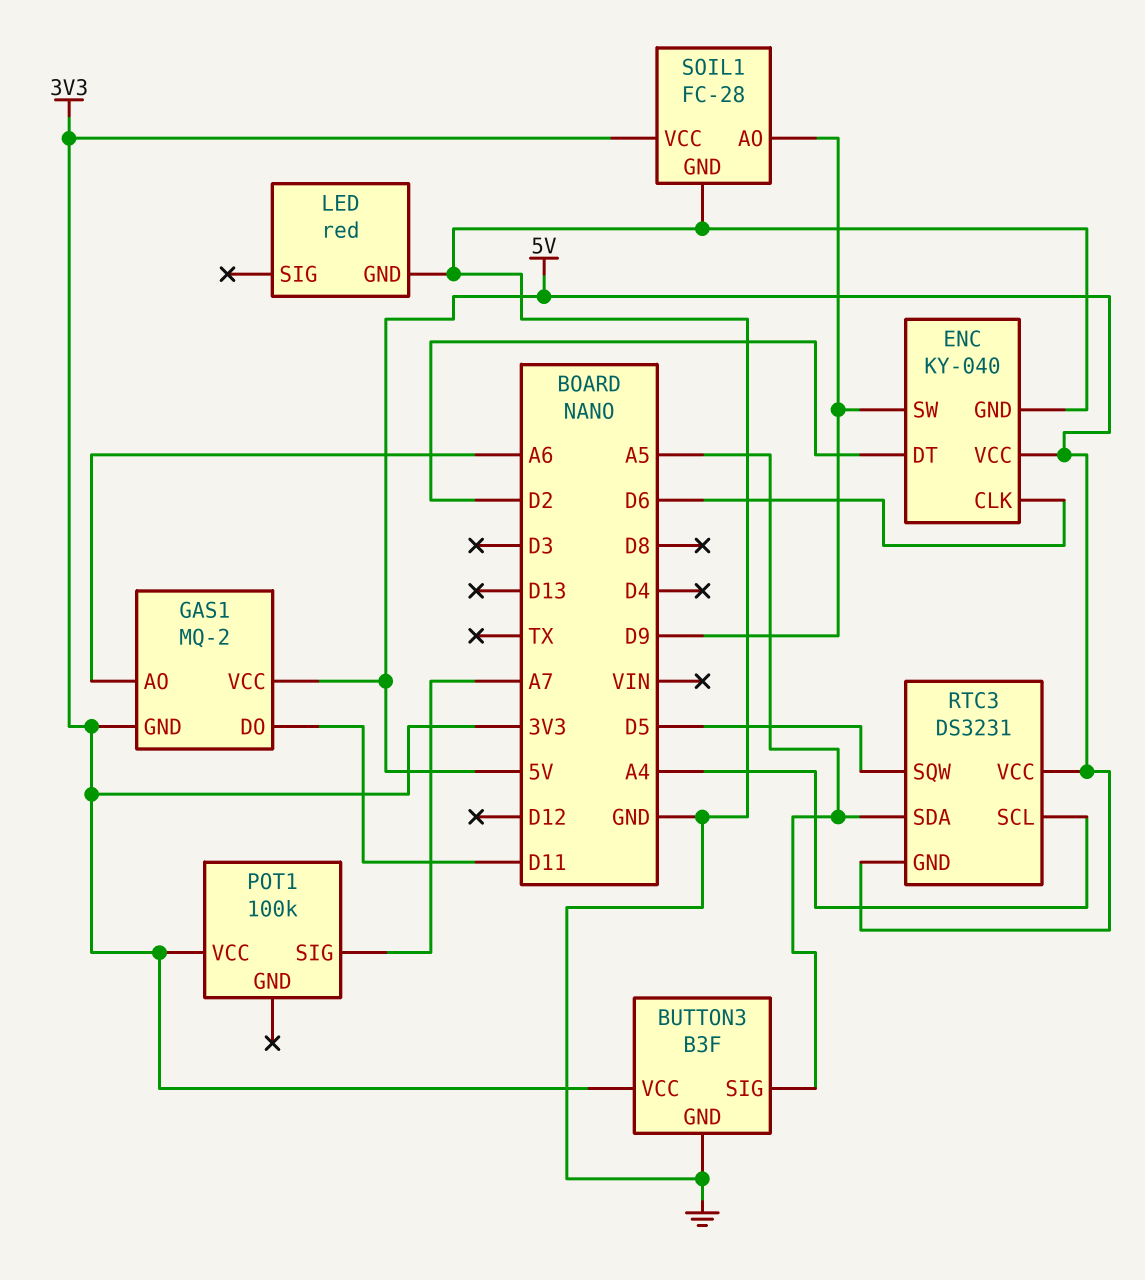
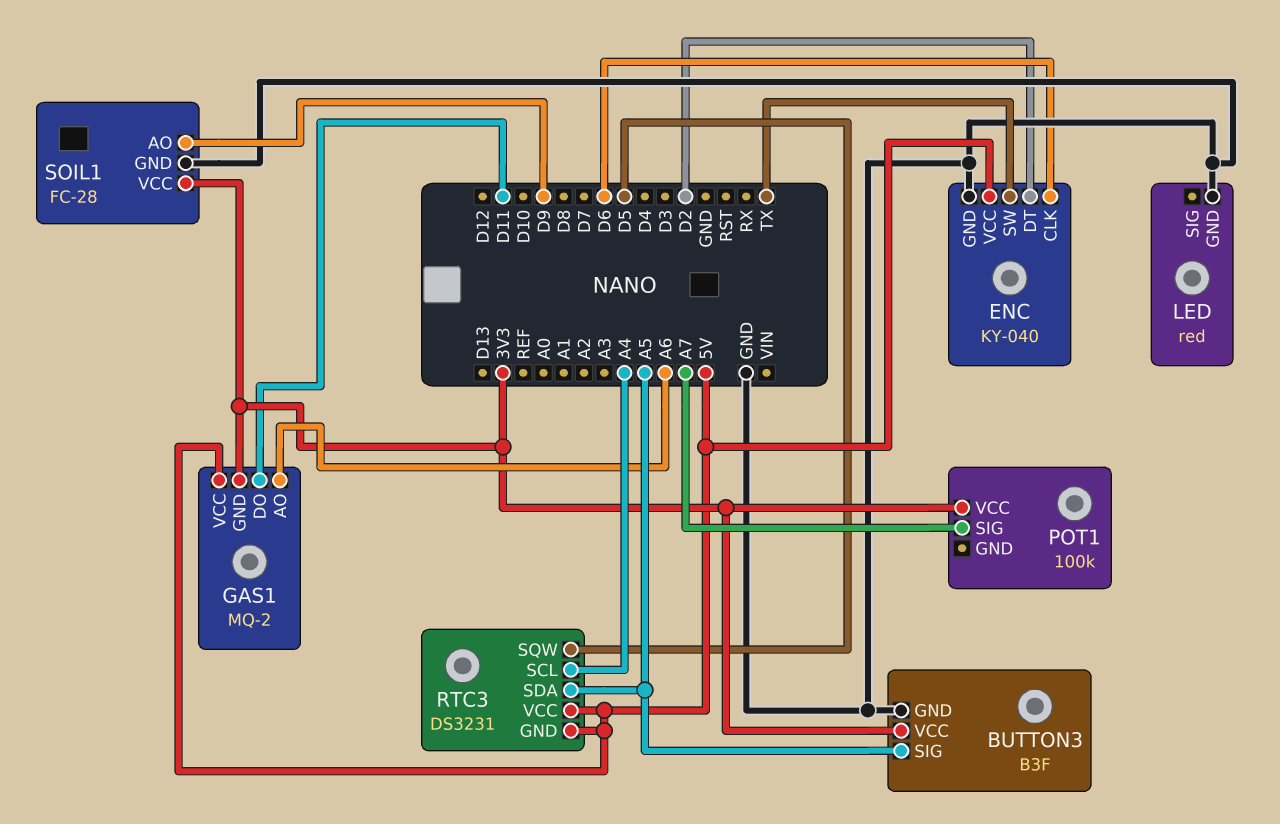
ENC pin SW: D9 -> TX

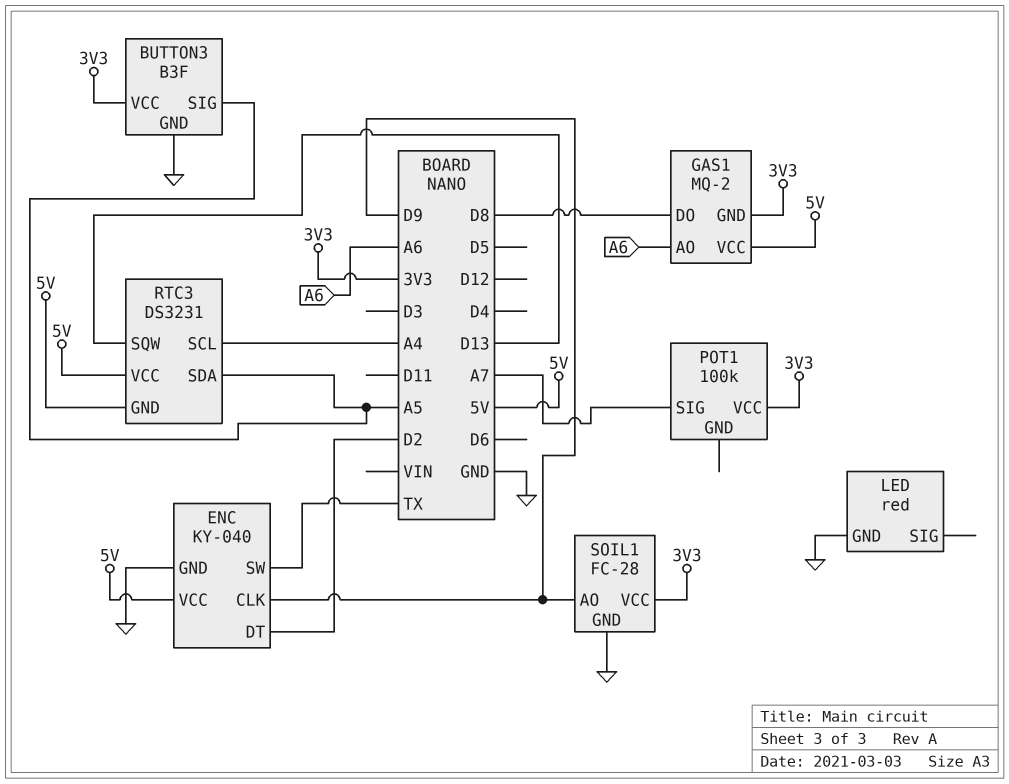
ENC pin CLK: D6 -> D9
GAS1 pin DO: D11 -> D8
RTC3 pin SQW: D5 -> D13

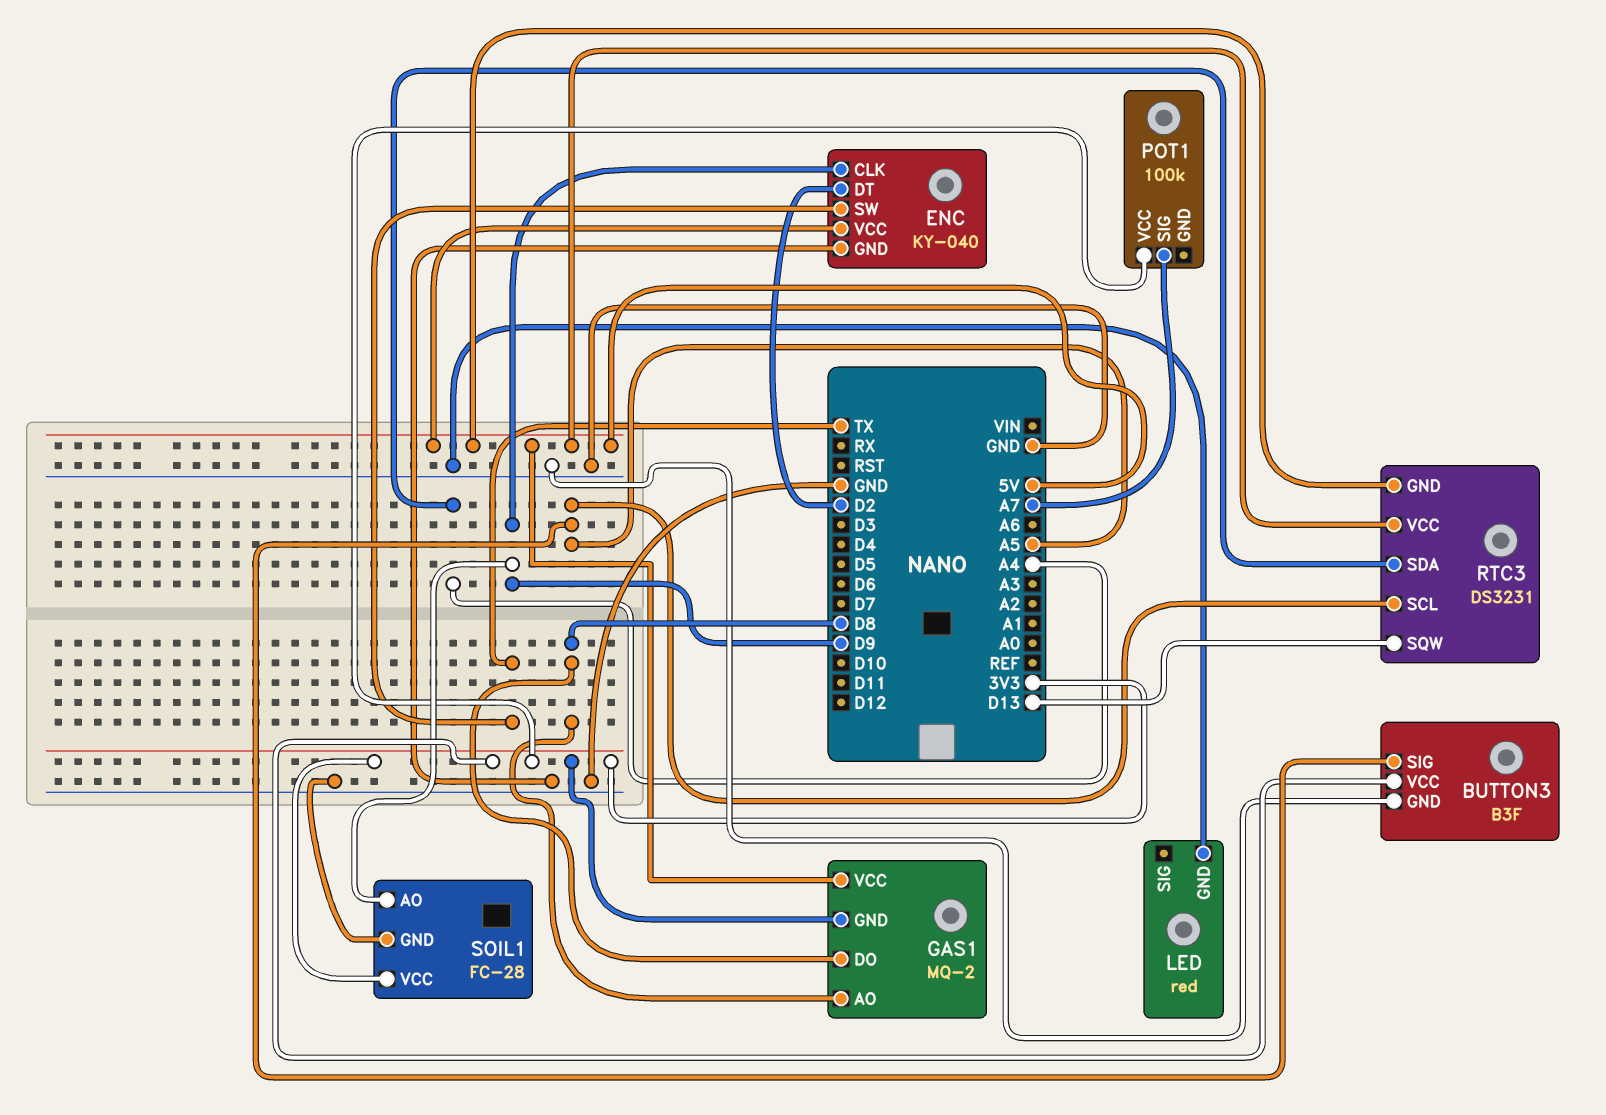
GAS1 pin AO: A6 -> D8
RTC3 pin SCL: A4 -> A5
RTC3 pin SDA: A5 -> A4

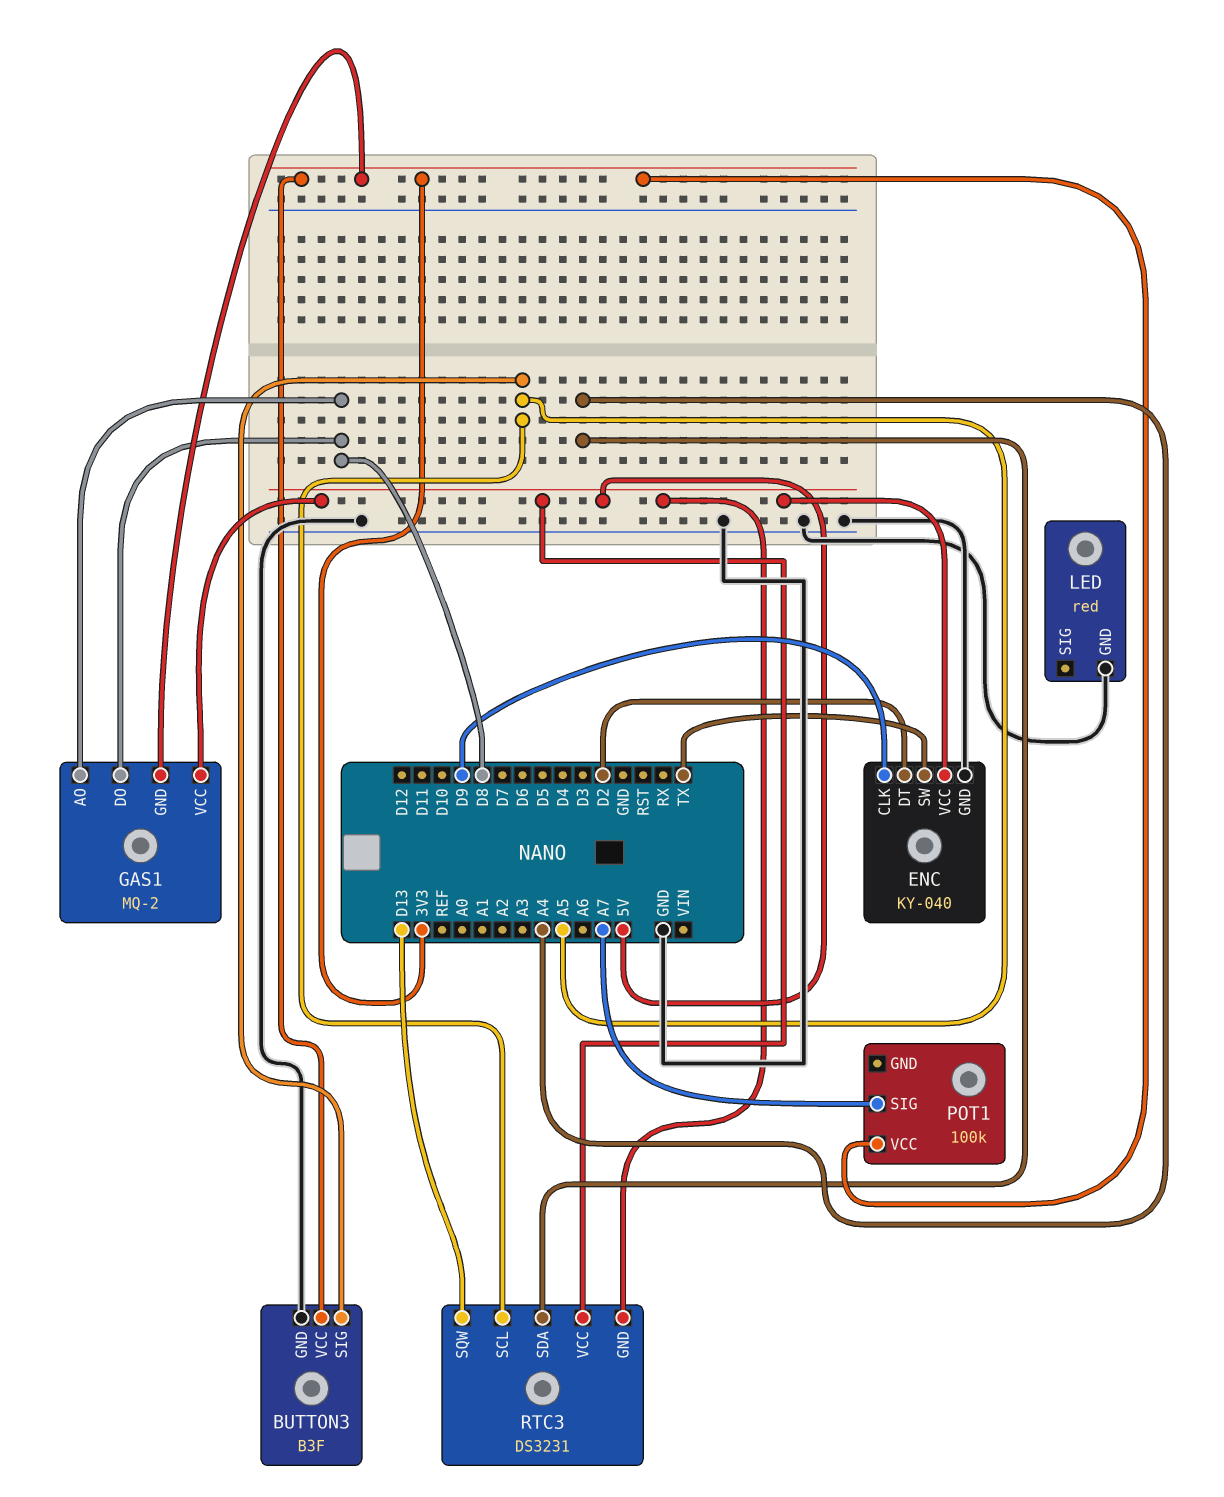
SOIL1: FC-28 -> none
SOIL1 pin AO: D9 -> none
SOIL1 pin GND: GND -> none
SOIL1 pin VCC: 3V3 -> none

